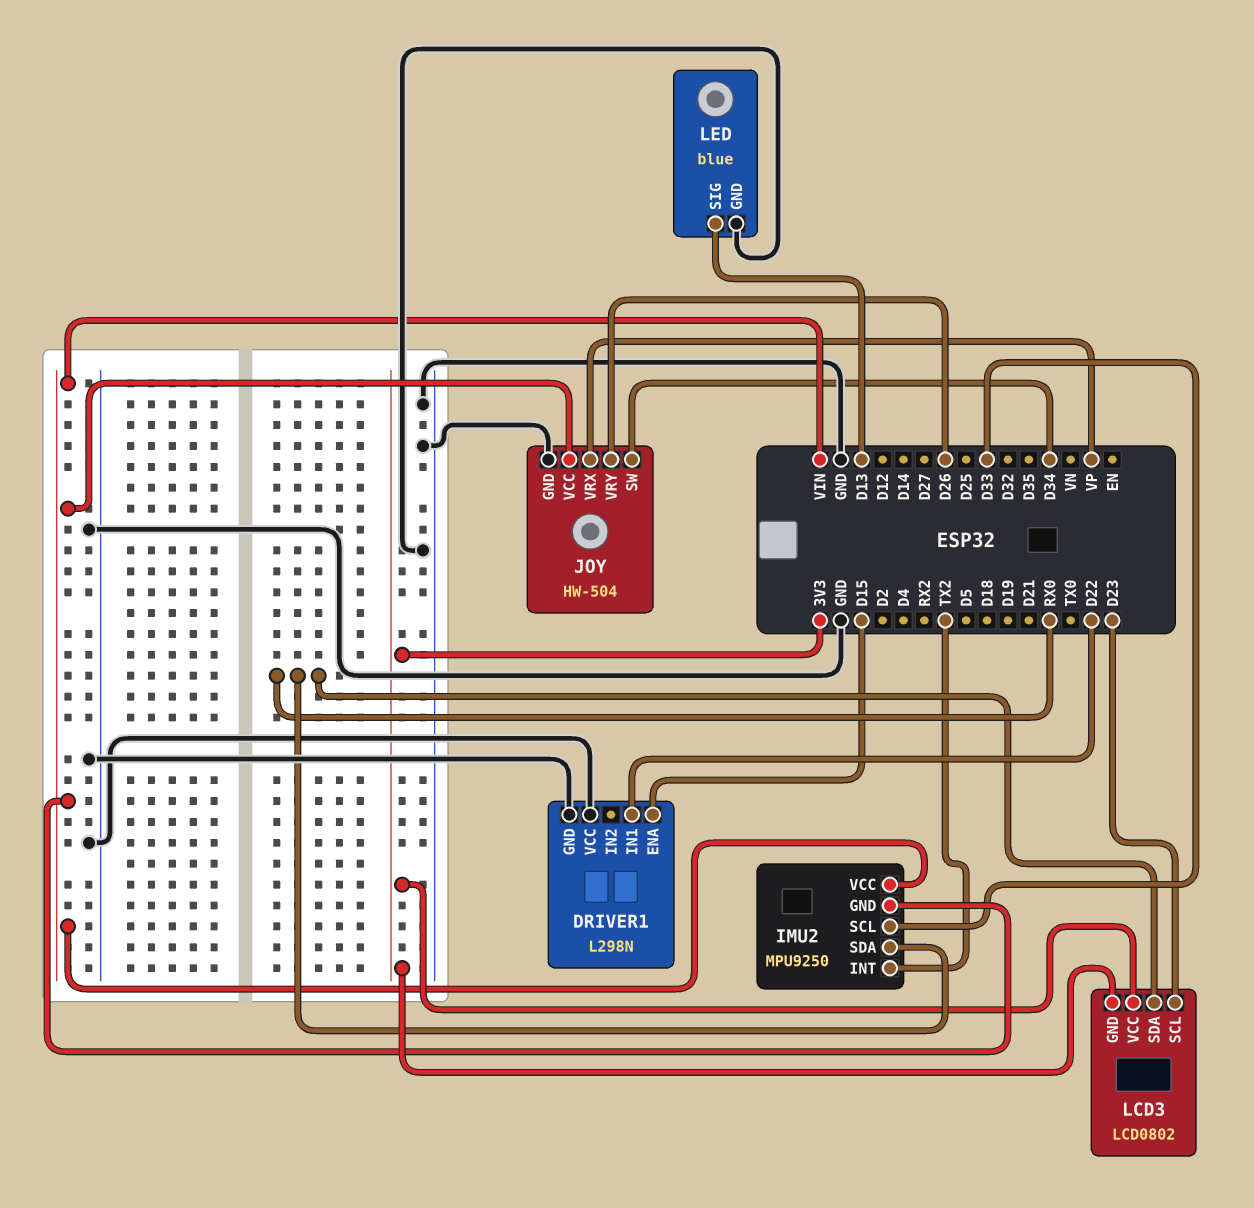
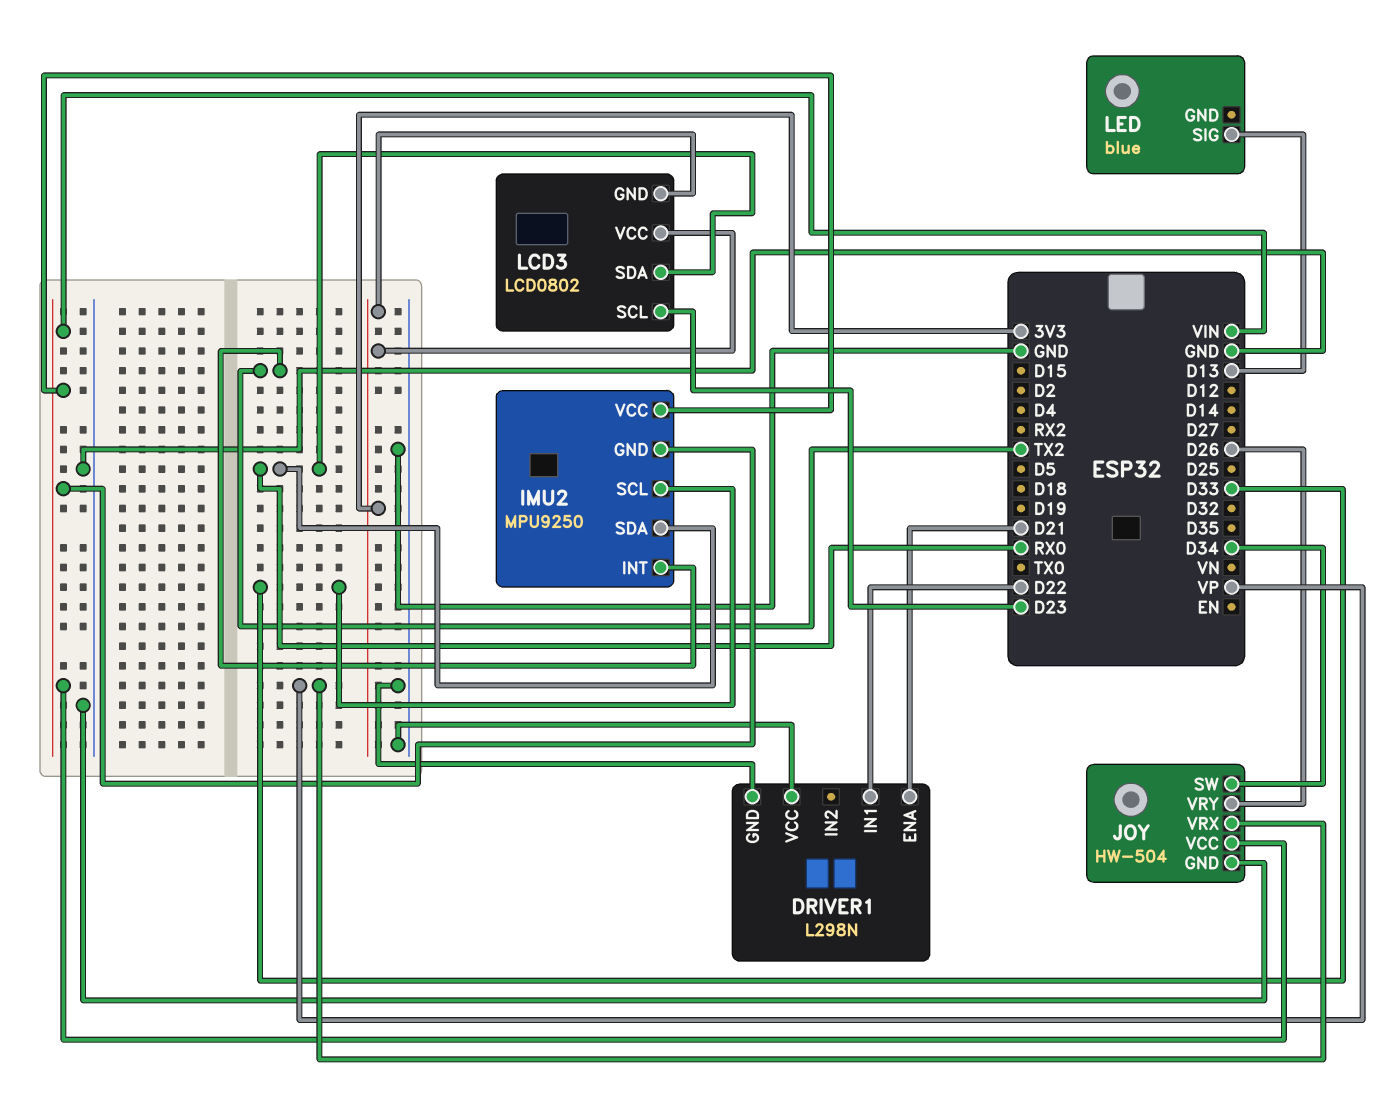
DRIVER1 pin ENA: D15 -> D21
LED pin GND: GND -> none

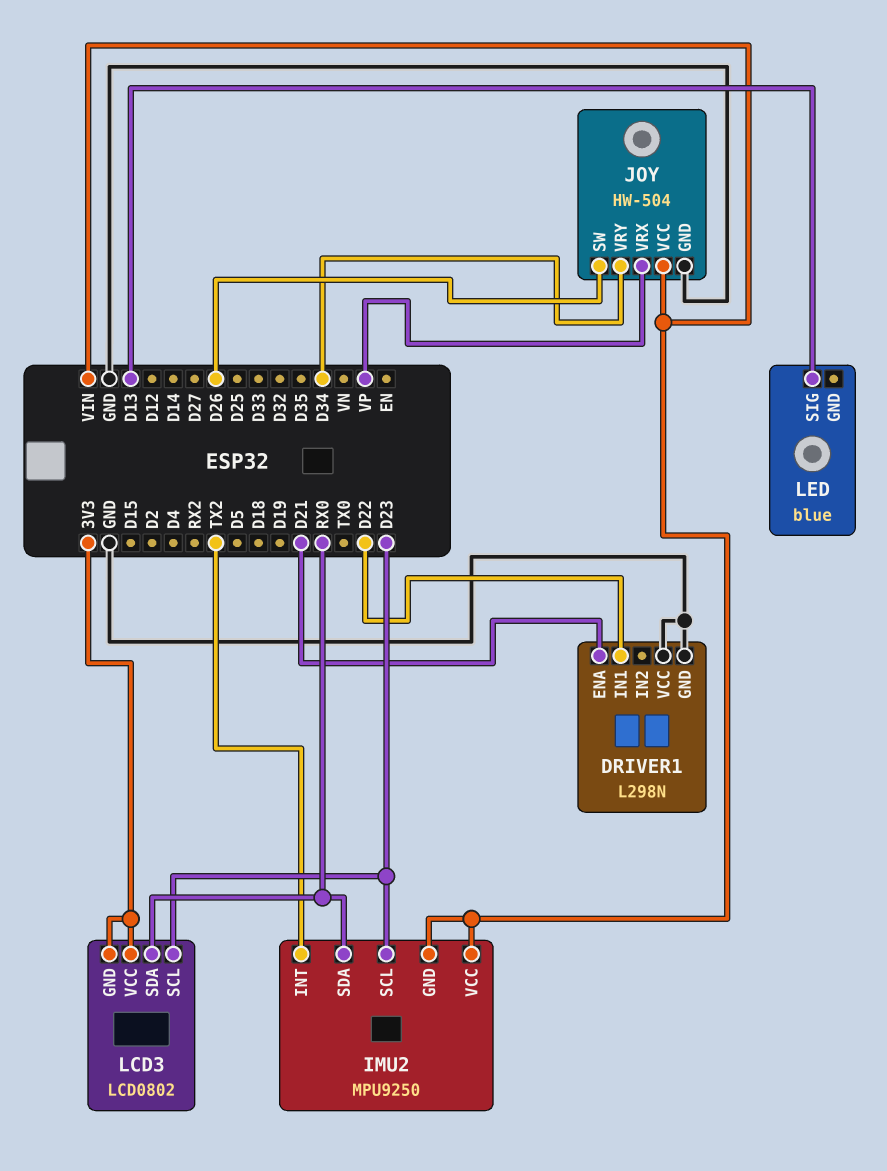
IMU2 pin SCL: D33 -> D23
JOY pin SW: D34 -> D26
JOY pin VRY: D26 -> D34

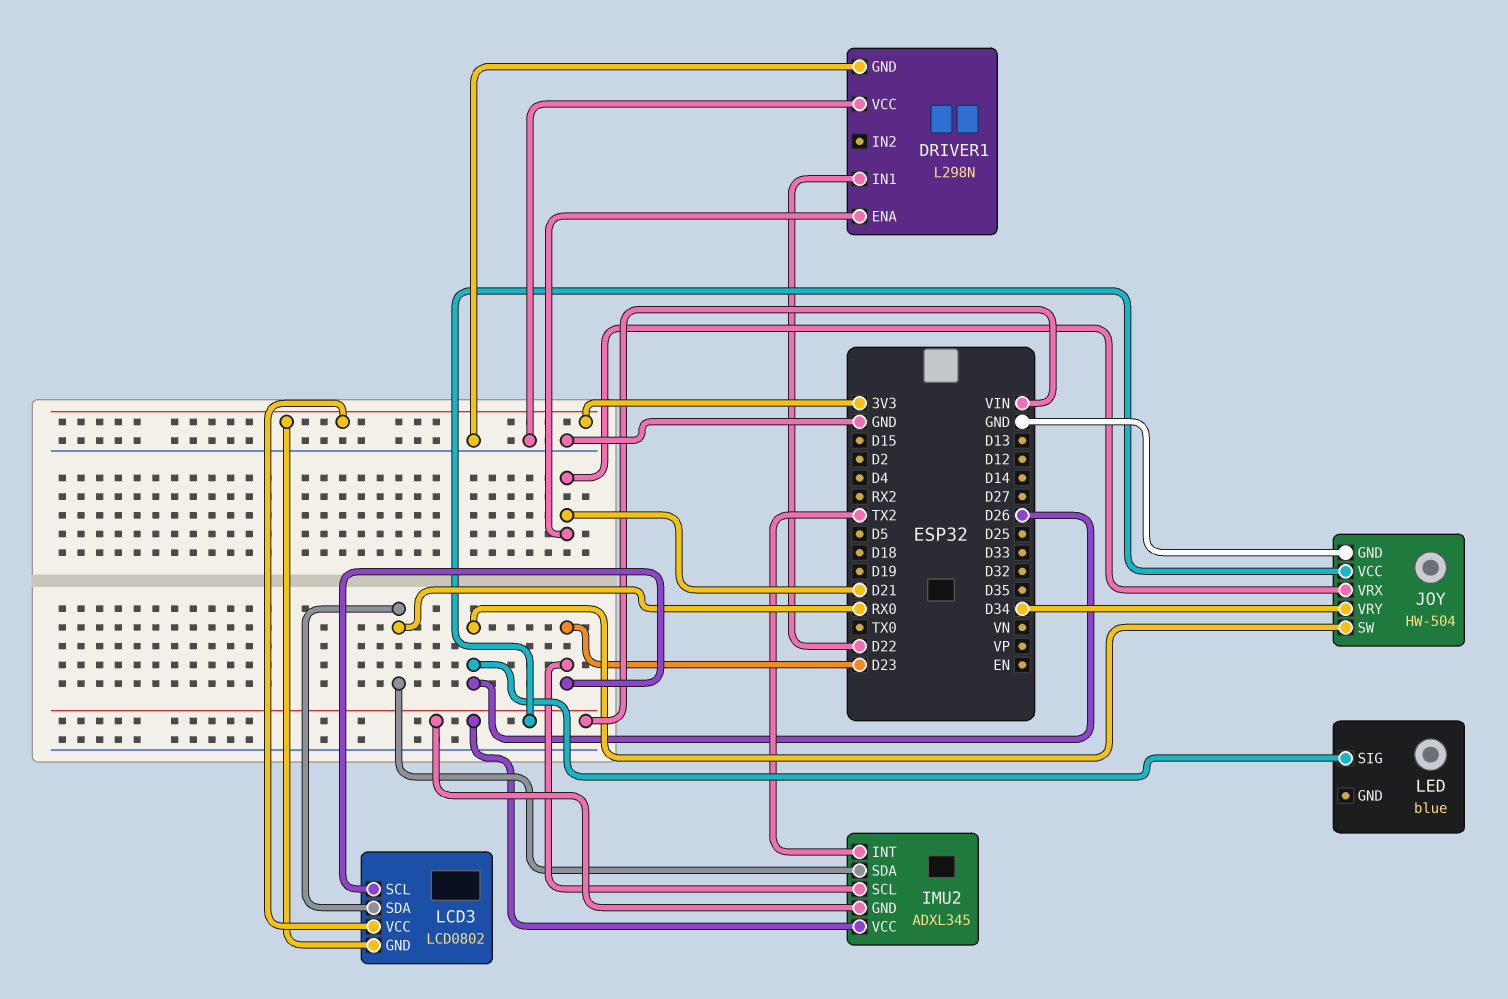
IMU2: MPU9250 -> ADXL345
JOY pin VRX: VP -> D21
LED pin SIG: D13 -> D26

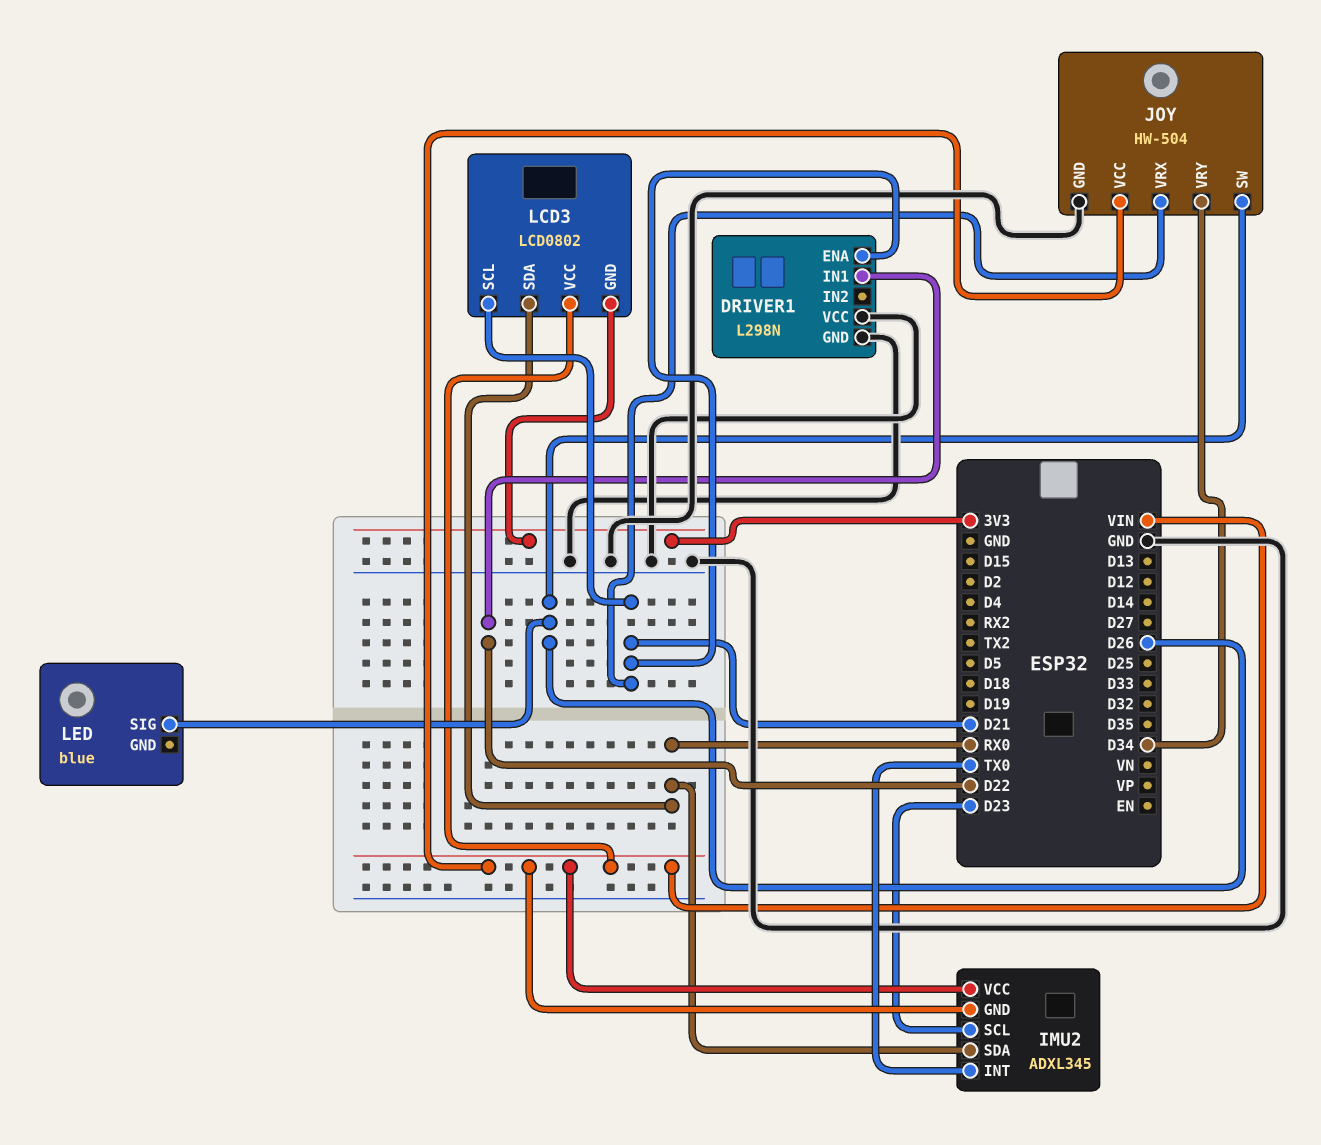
IMU2 pin INT: TX2 -> TX0
LCD3 pin SCL: D23 -> D21
LCD3 pin VCC: 3V3 -> VIN

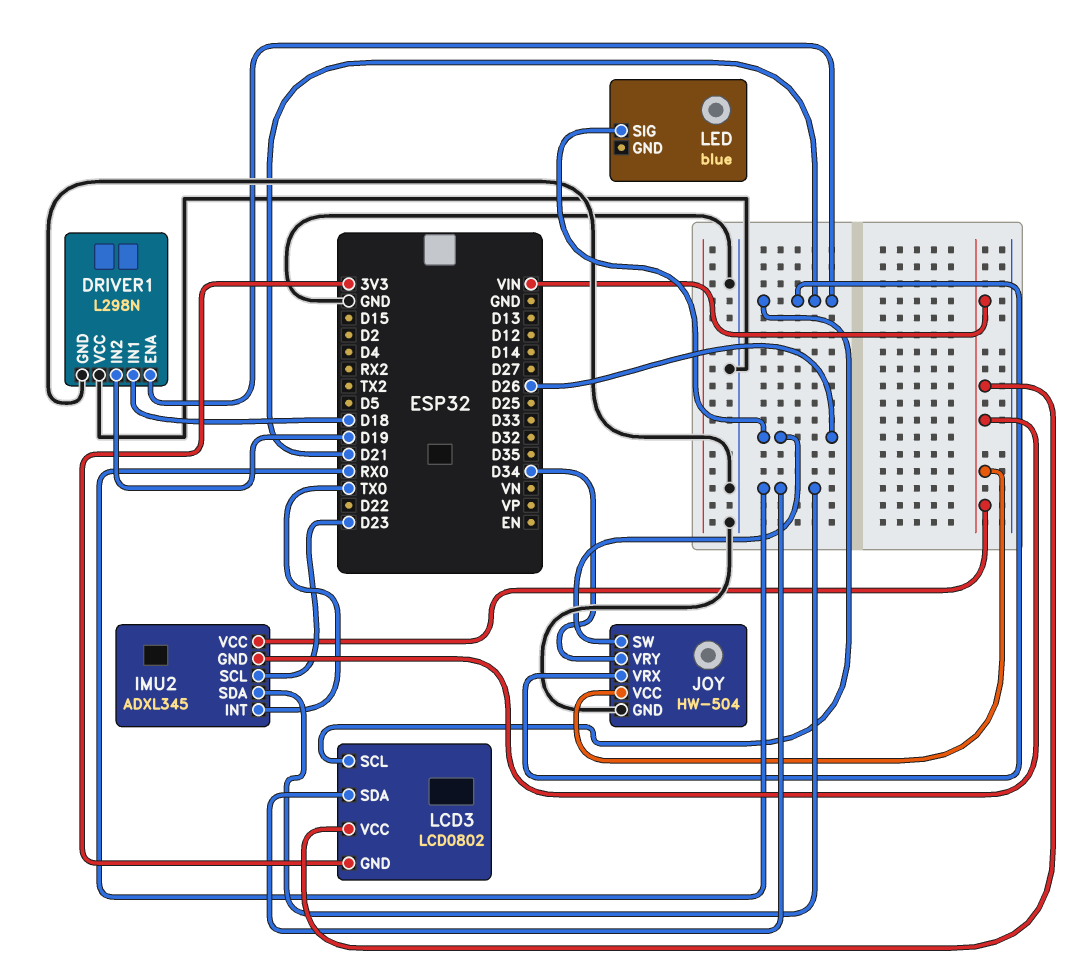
DRIVER1 pin IN1: D22 -> D18
DRIVER1 pin IN2: none -> D19

